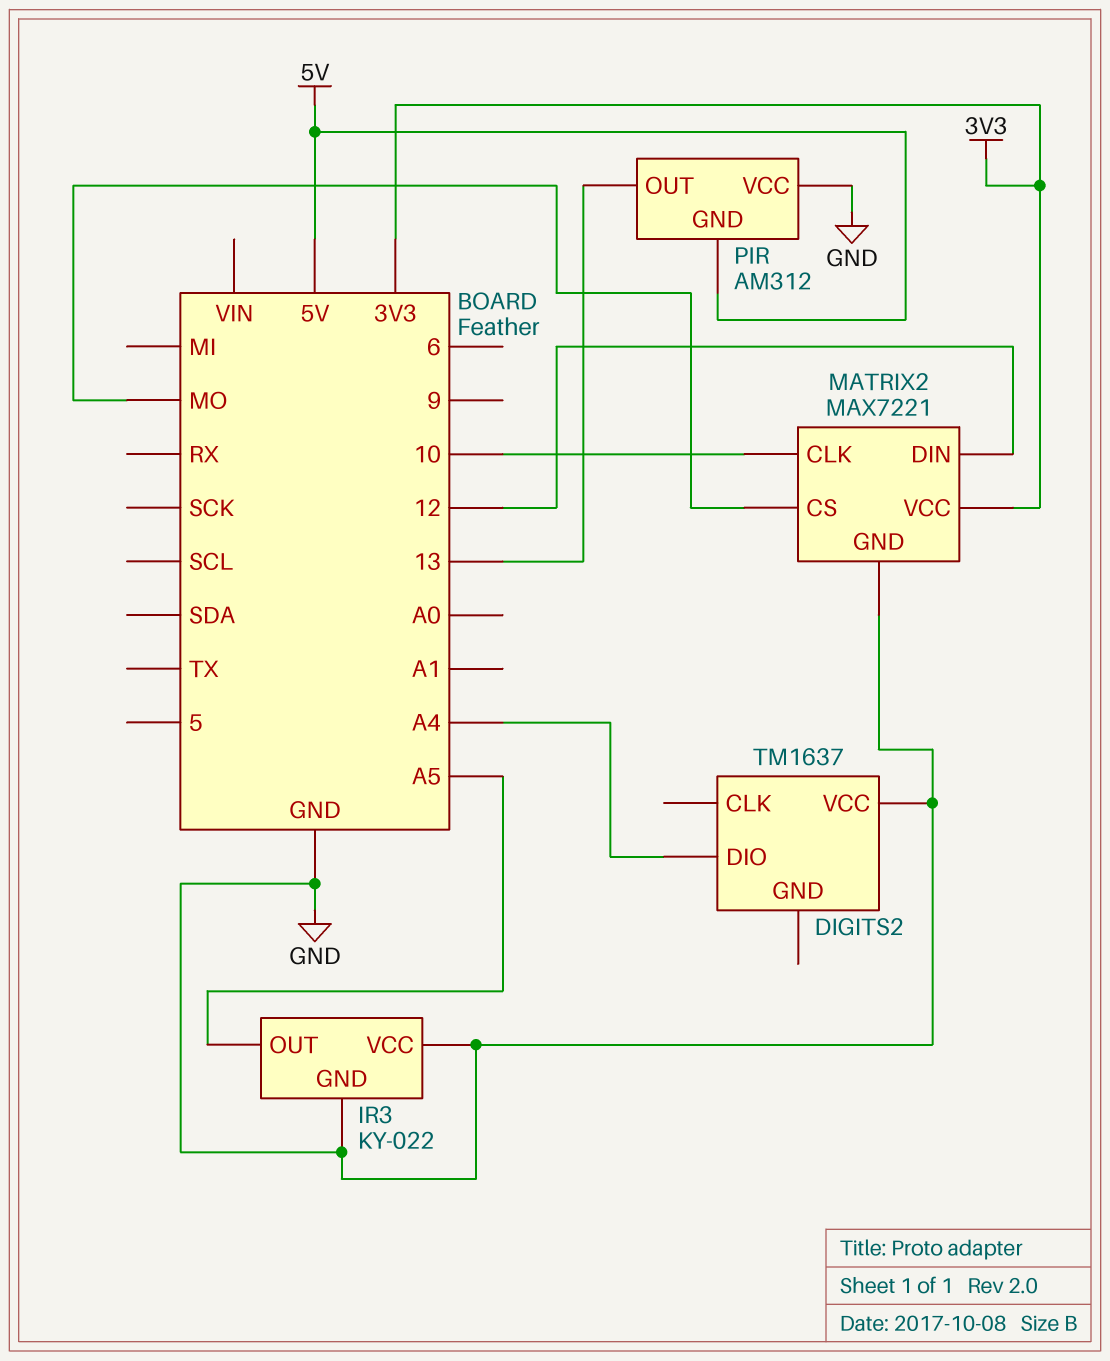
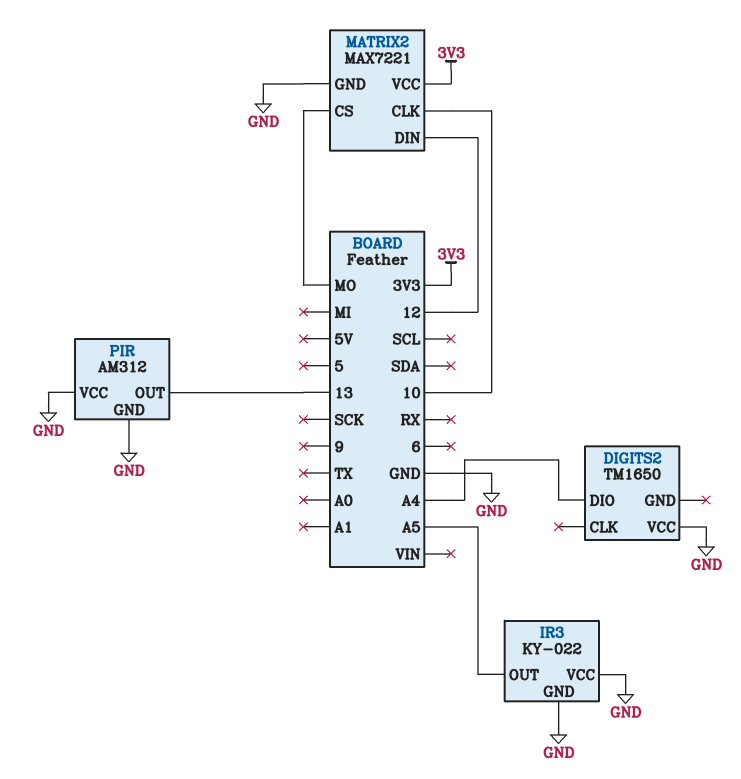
DIGITS2: TM1637 -> TM1650
PIR pin GND: 5V -> GND

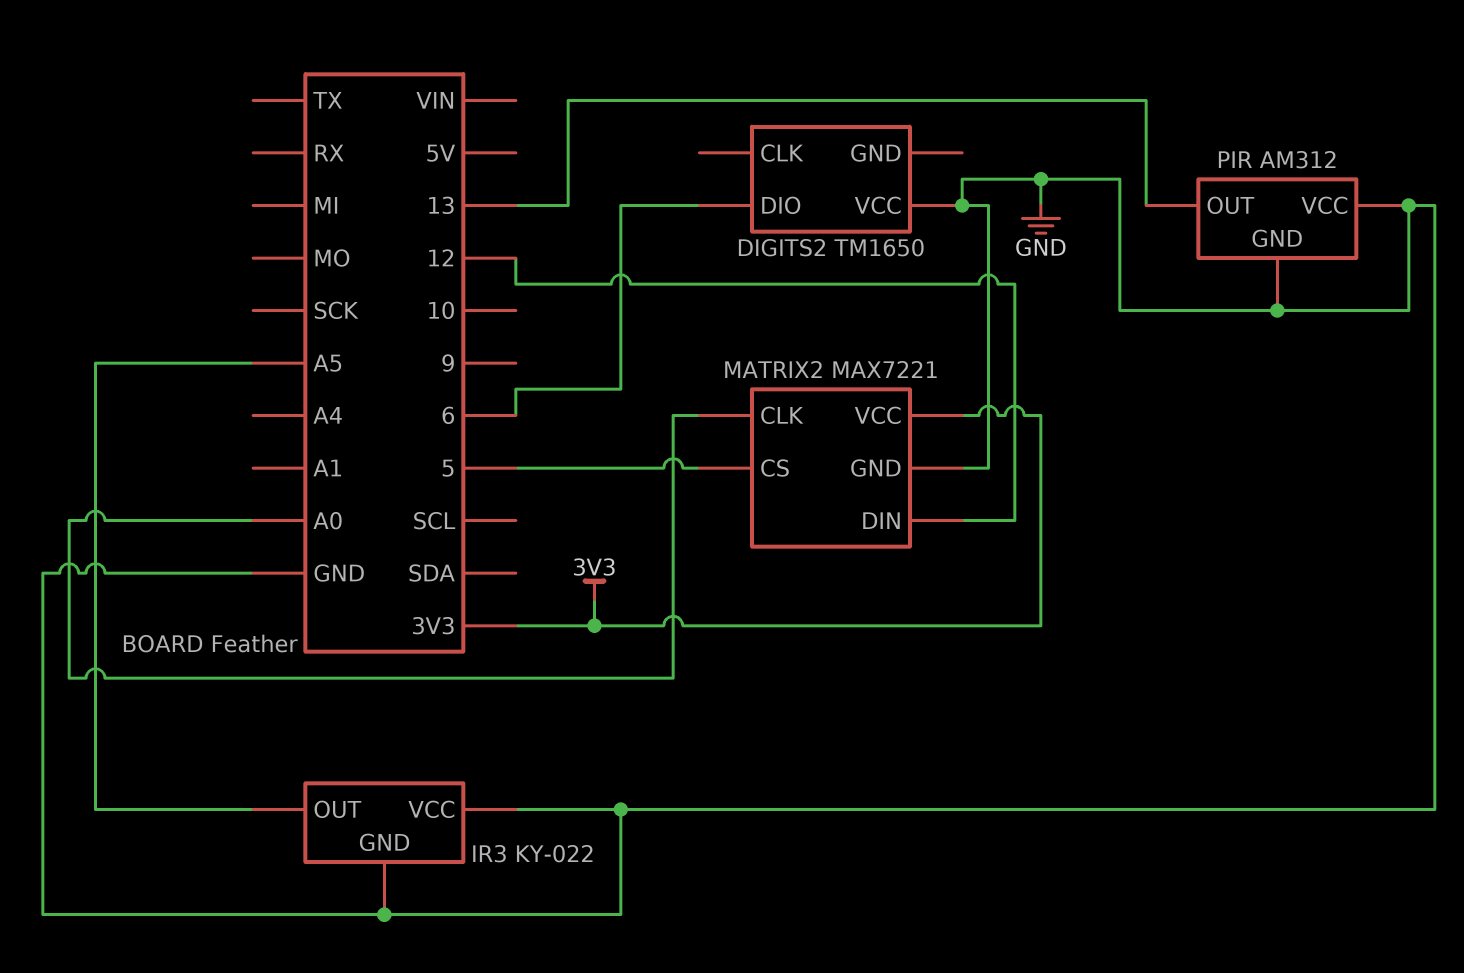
DIGITS2 pin DIO: A4 -> 6
MATRIX2 pin CLK: 10 -> A0
MATRIX2 pin CS: MO -> 5

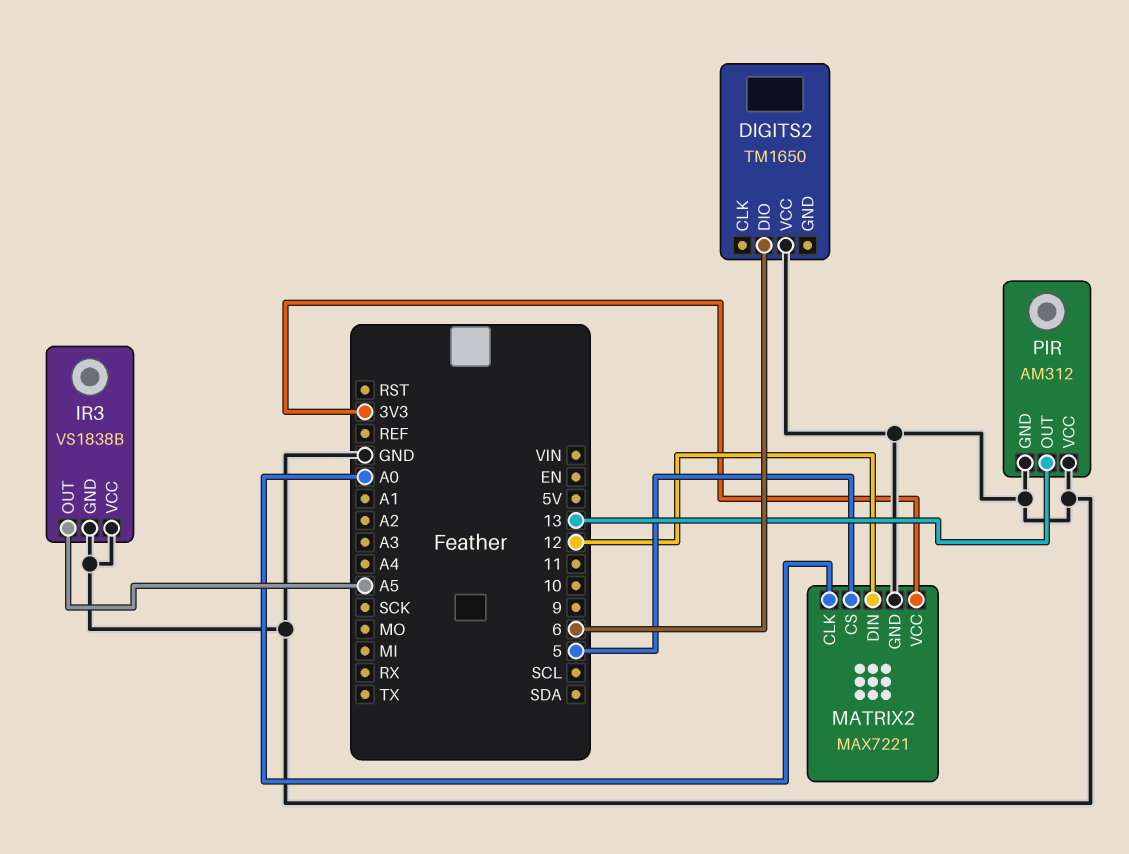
IR3: KY-022 -> VS1838B

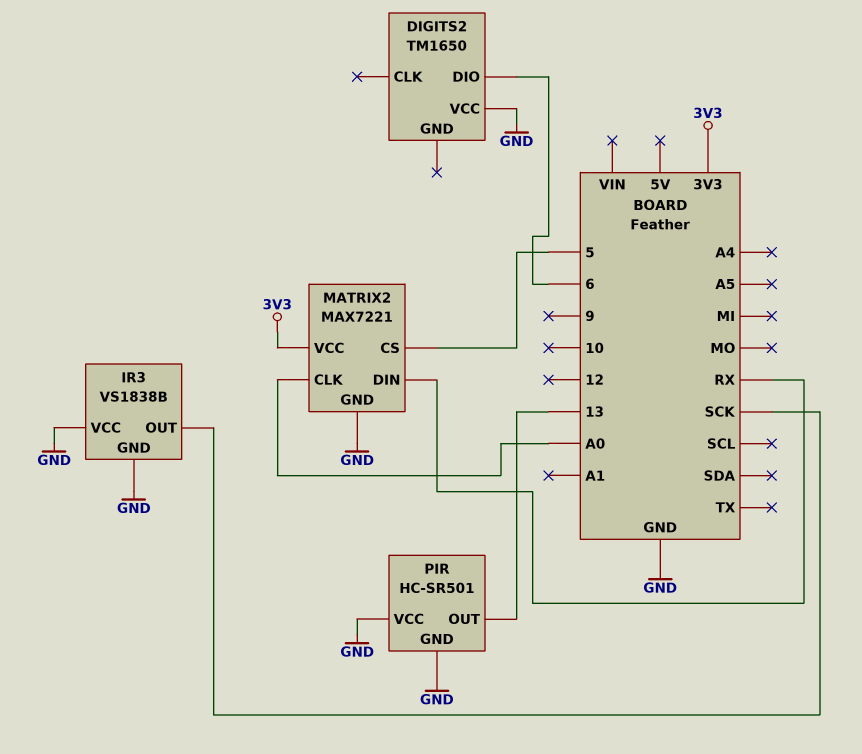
IR3 pin OUT: A5 -> SCK
MATRIX2 pin DIN: 12 -> RX
PIR: AM312 -> HC-SR501

